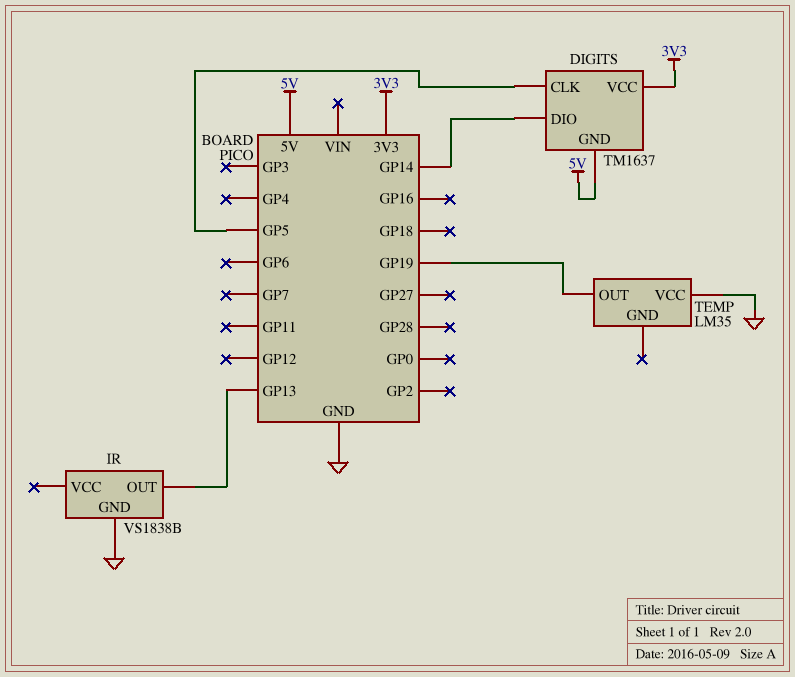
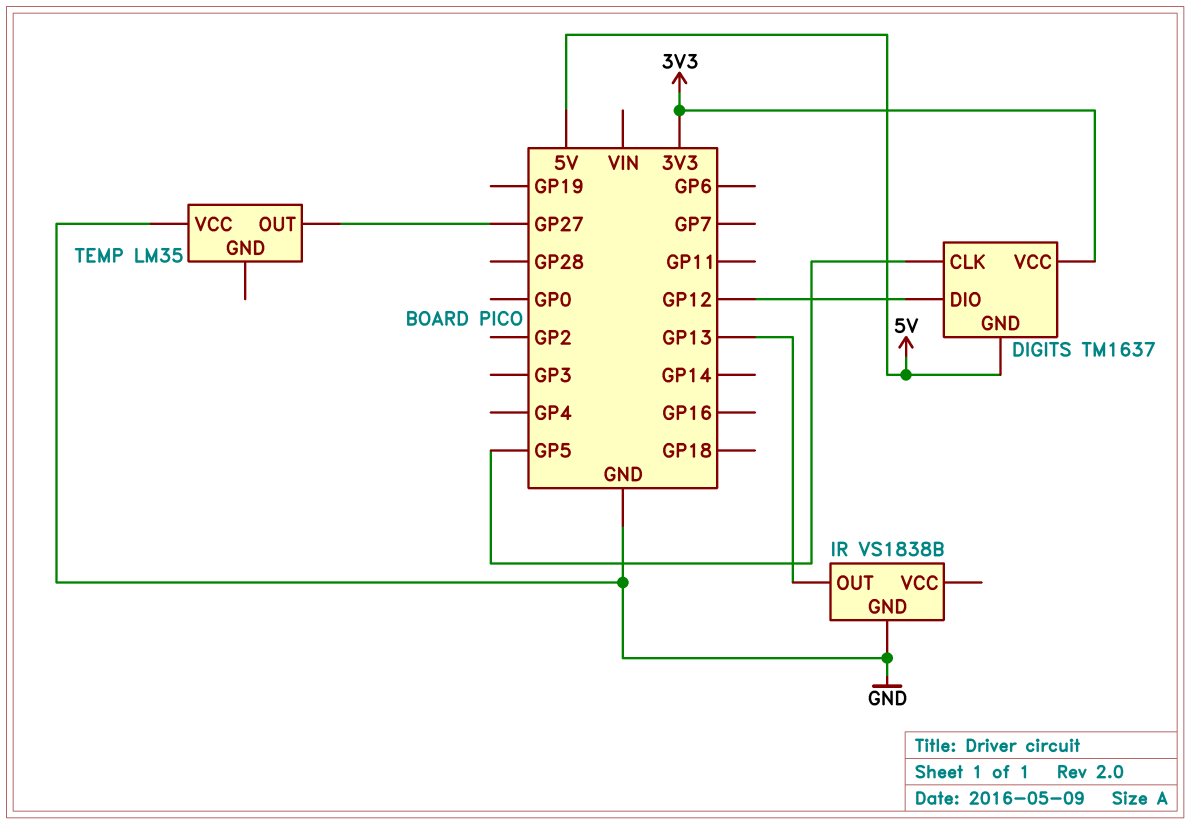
DIGITS pin DIO: GP14 -> GP12
TEMP pin OUT: GP19 -> GP27

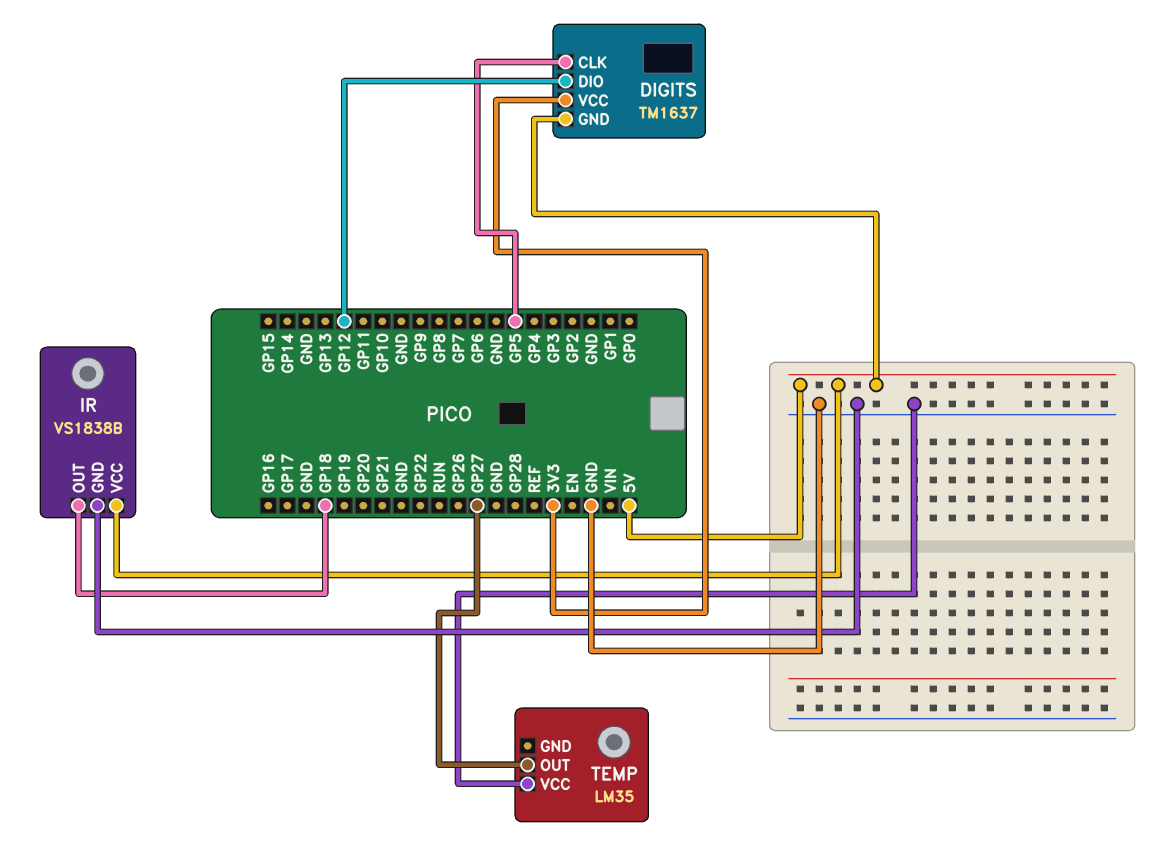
IR pin OUT: GP13 -> GP18
IR pin VCC: none -> 5V

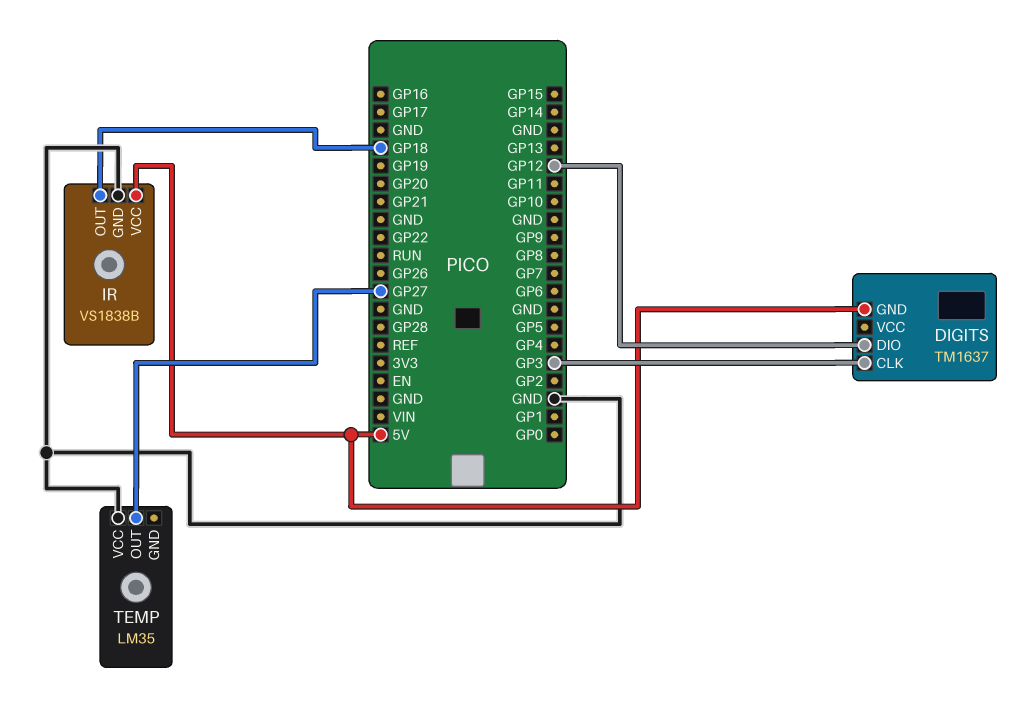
DIGITS pin CLK: GP5 -> GP3
DIGITS pin VCC: 3V3 -> none

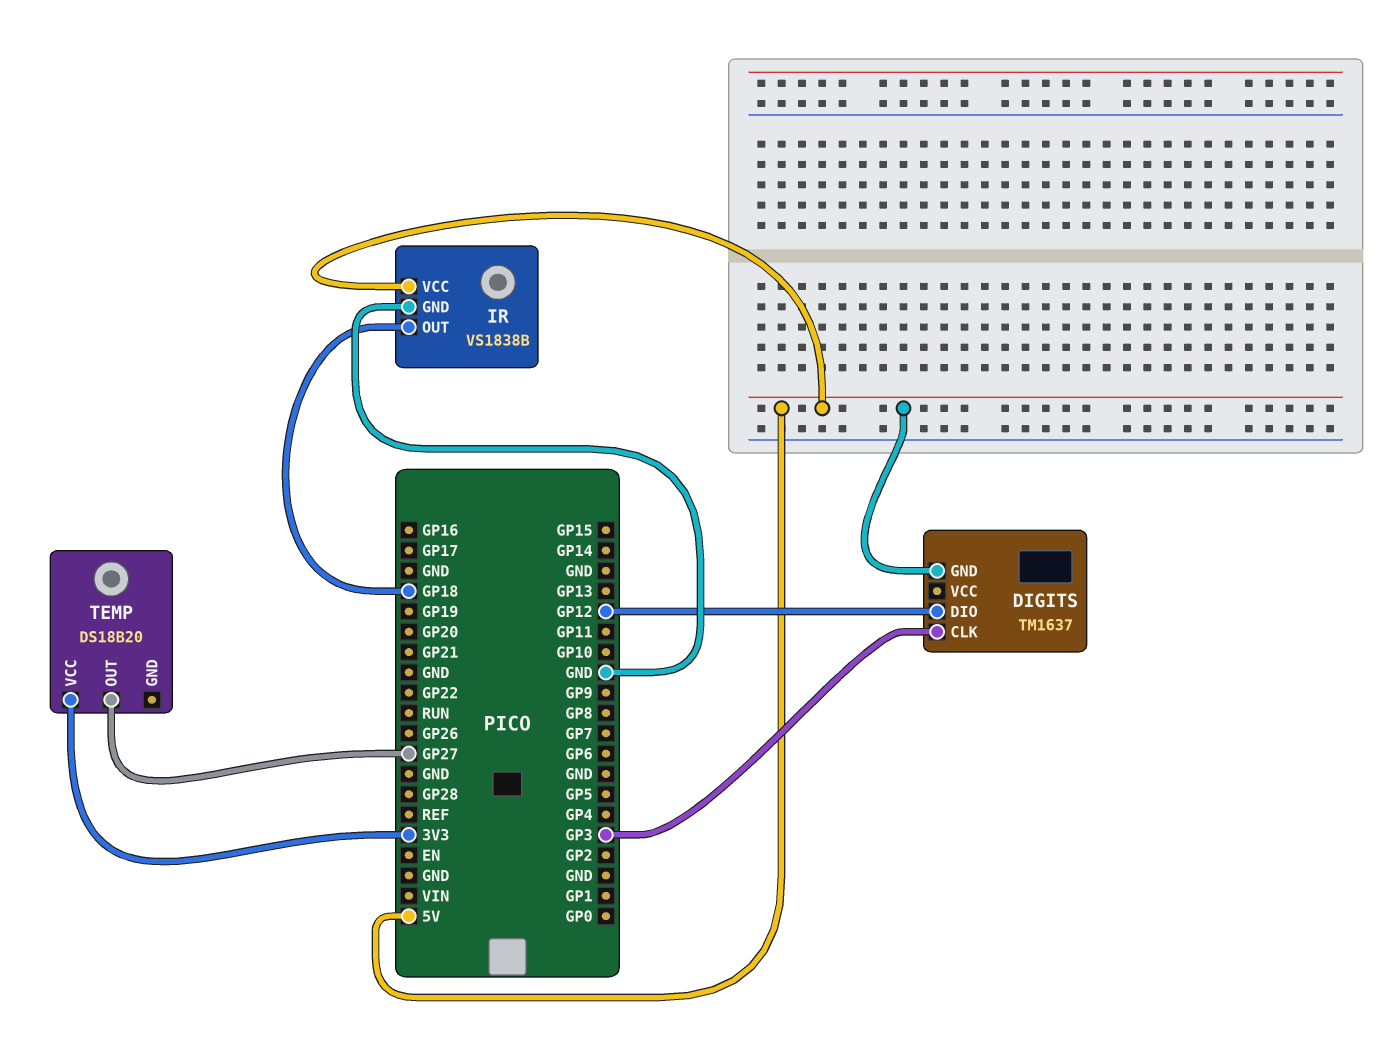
TEMP: LM35 -> DS18B20
TEMP pin VCC: GND -> 3V3

